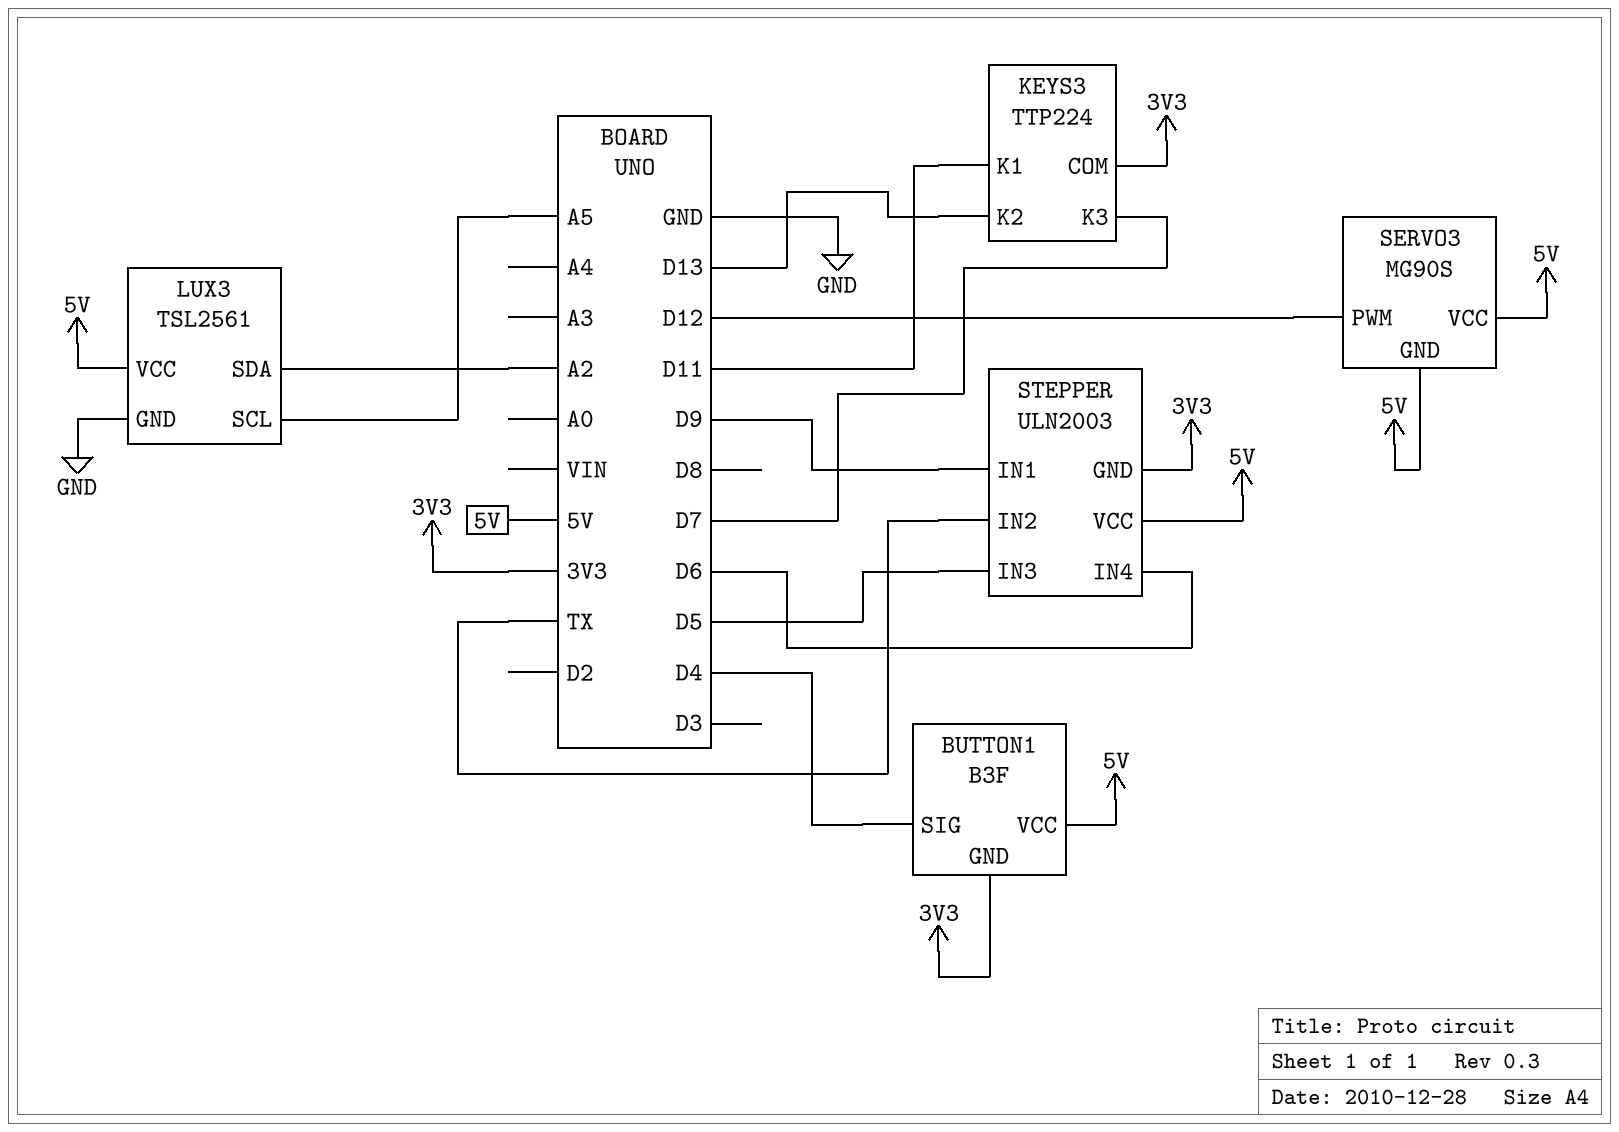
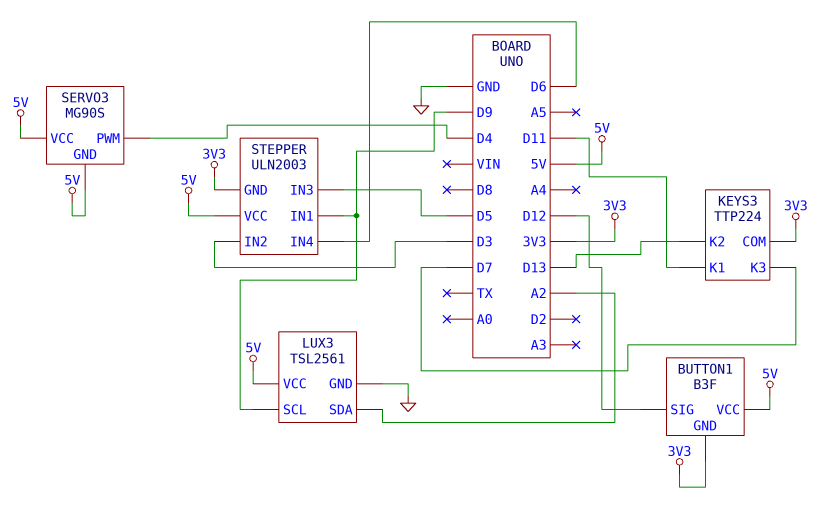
BUTTON1 pin SIG: D4 -> D12
LUX3 pin SCL: A5 -> D9
SERVO3 pin PWM: D12 -> D4
STEPPER pin IN2: TX -> D3

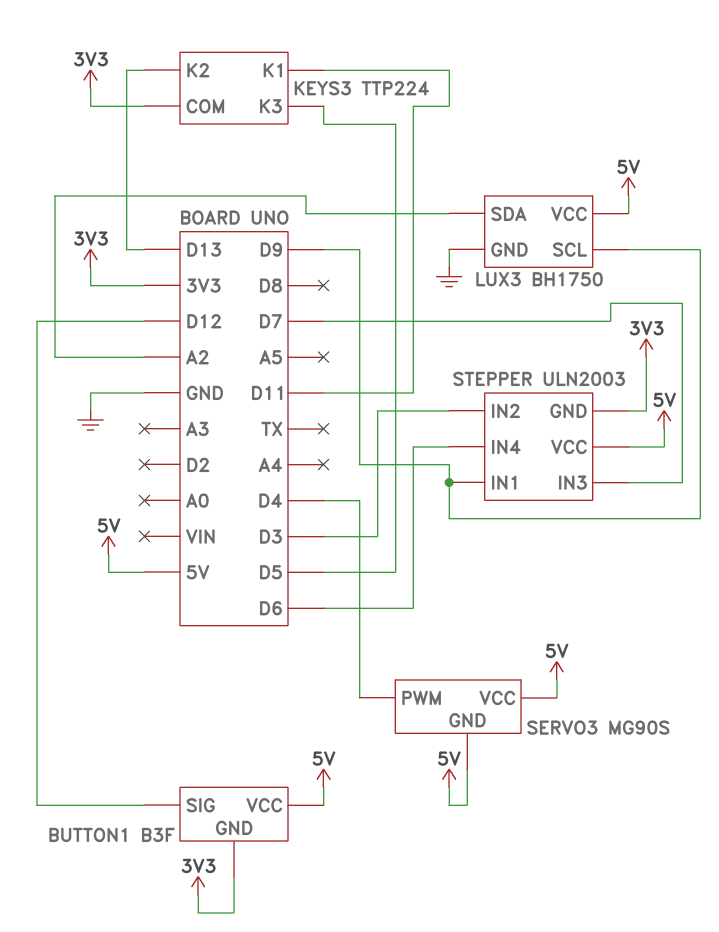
KEYS3 pin K3: D7 -> D5
LUX3: TSL2561 -> BH1750
STEPPER pin IN3: D5 -> D7

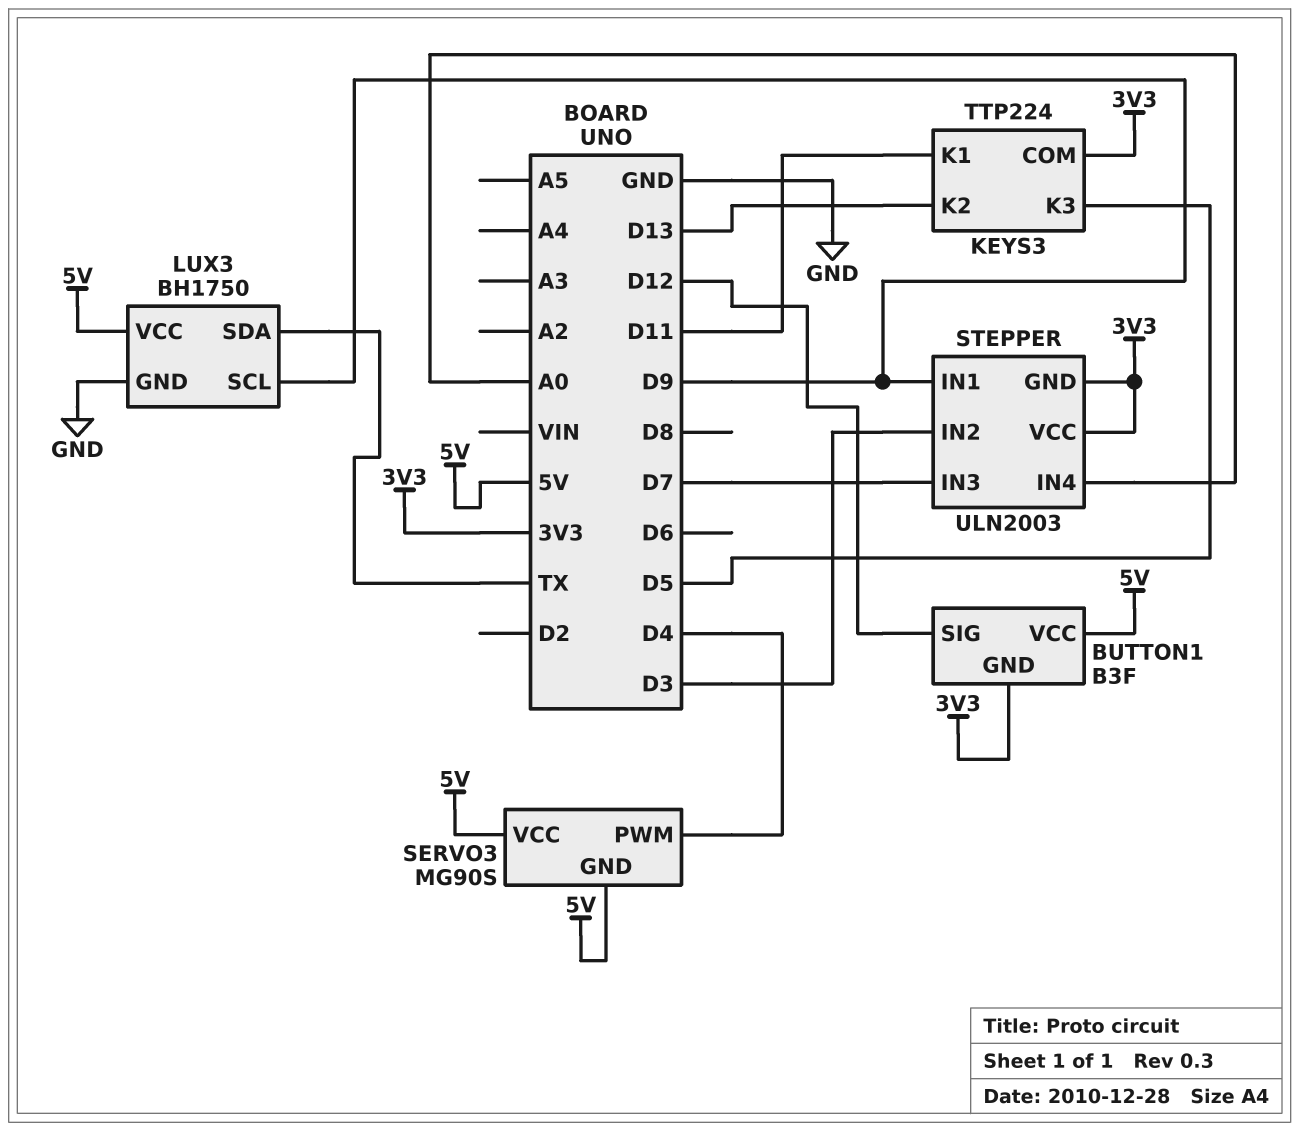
LUX3 pin SDA: A2 -> TX
STEPPER pin IN4: D6 -> A0
STEPPER pin VCC: 5V -> 3V3

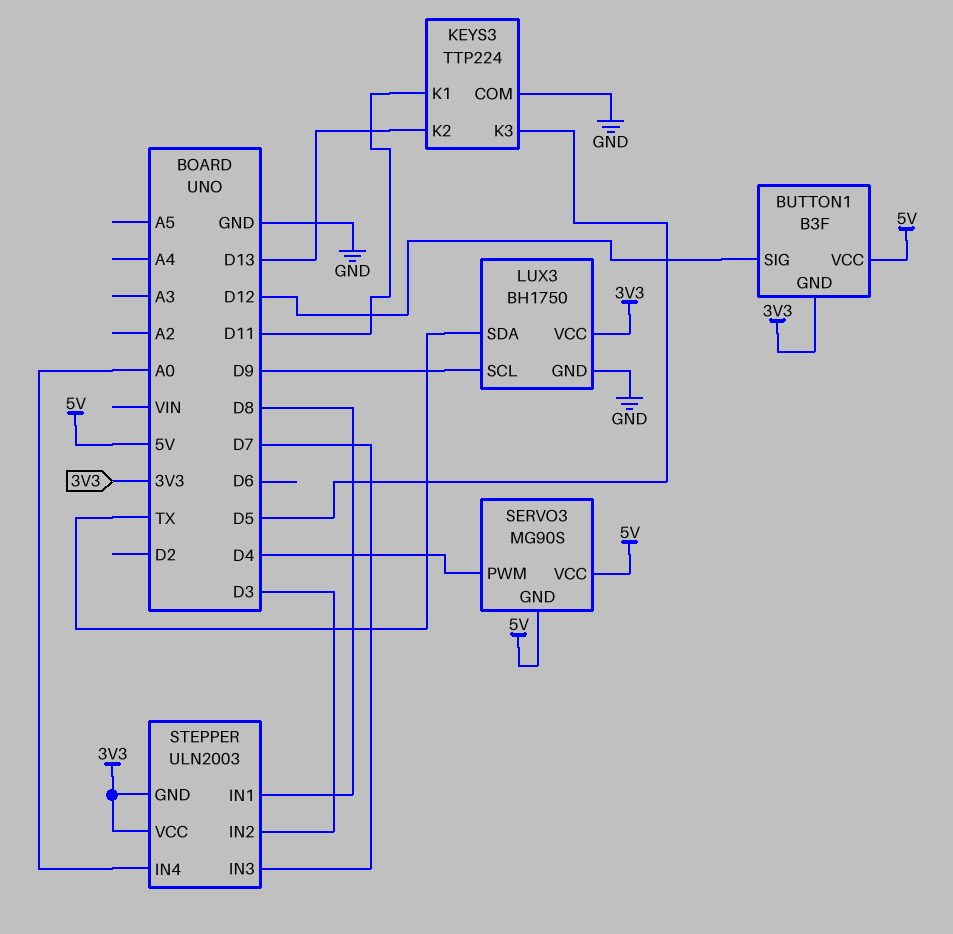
KEYS3 pin COM: 3V3 -> GND
LUX3 pin VCC: 5V -> 3V3
STEPPER pin IN1: D9 -> D8

